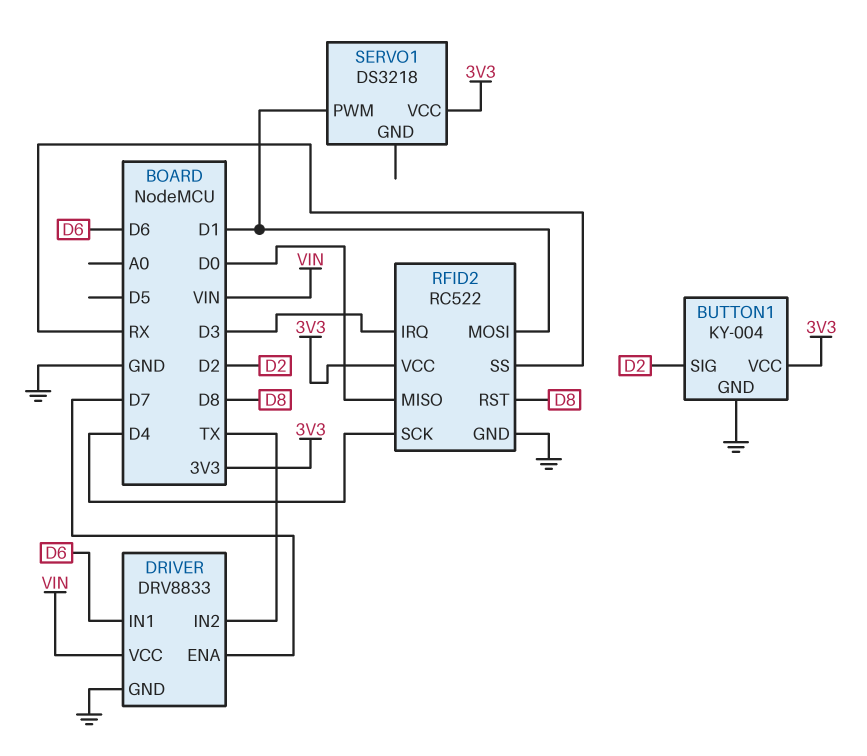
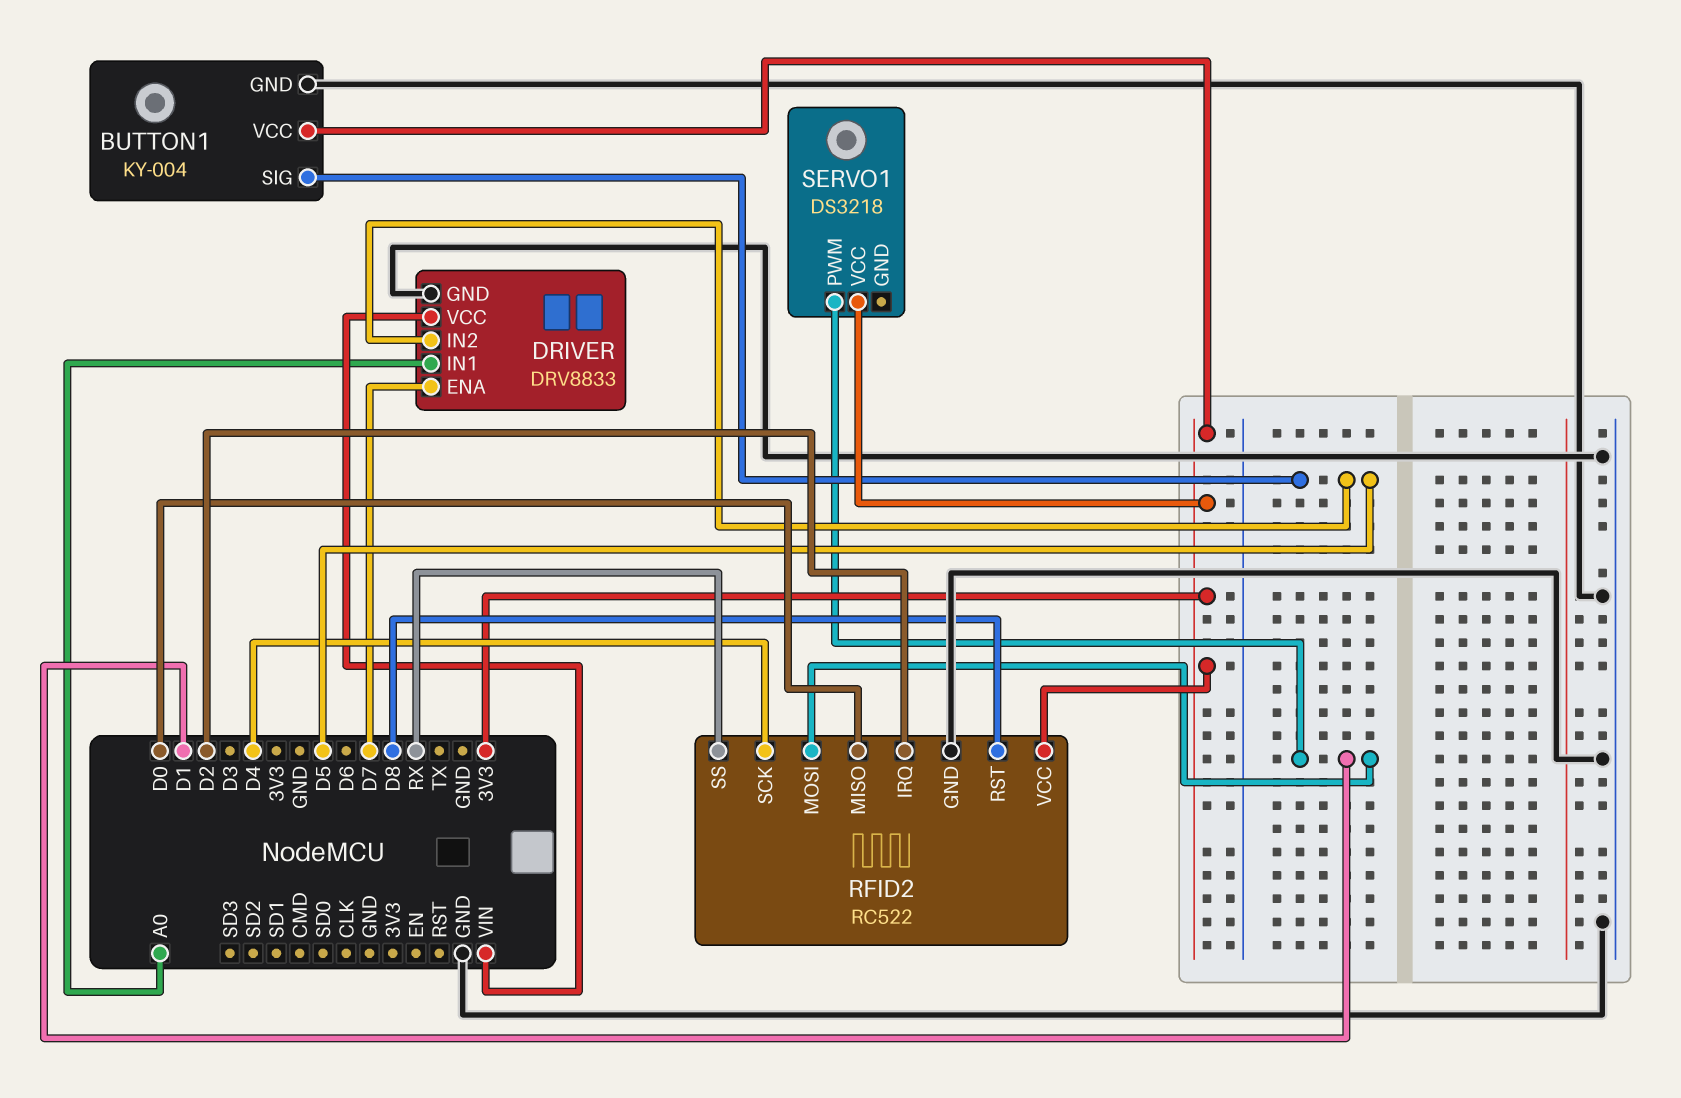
BUTTON1 pin SIG: D2 -> D5
DRIVER pin IN1: D6 -> A0
DRIVER pin IN2: TX -> D5
RFID2 pin IRQ: D3 -> D2

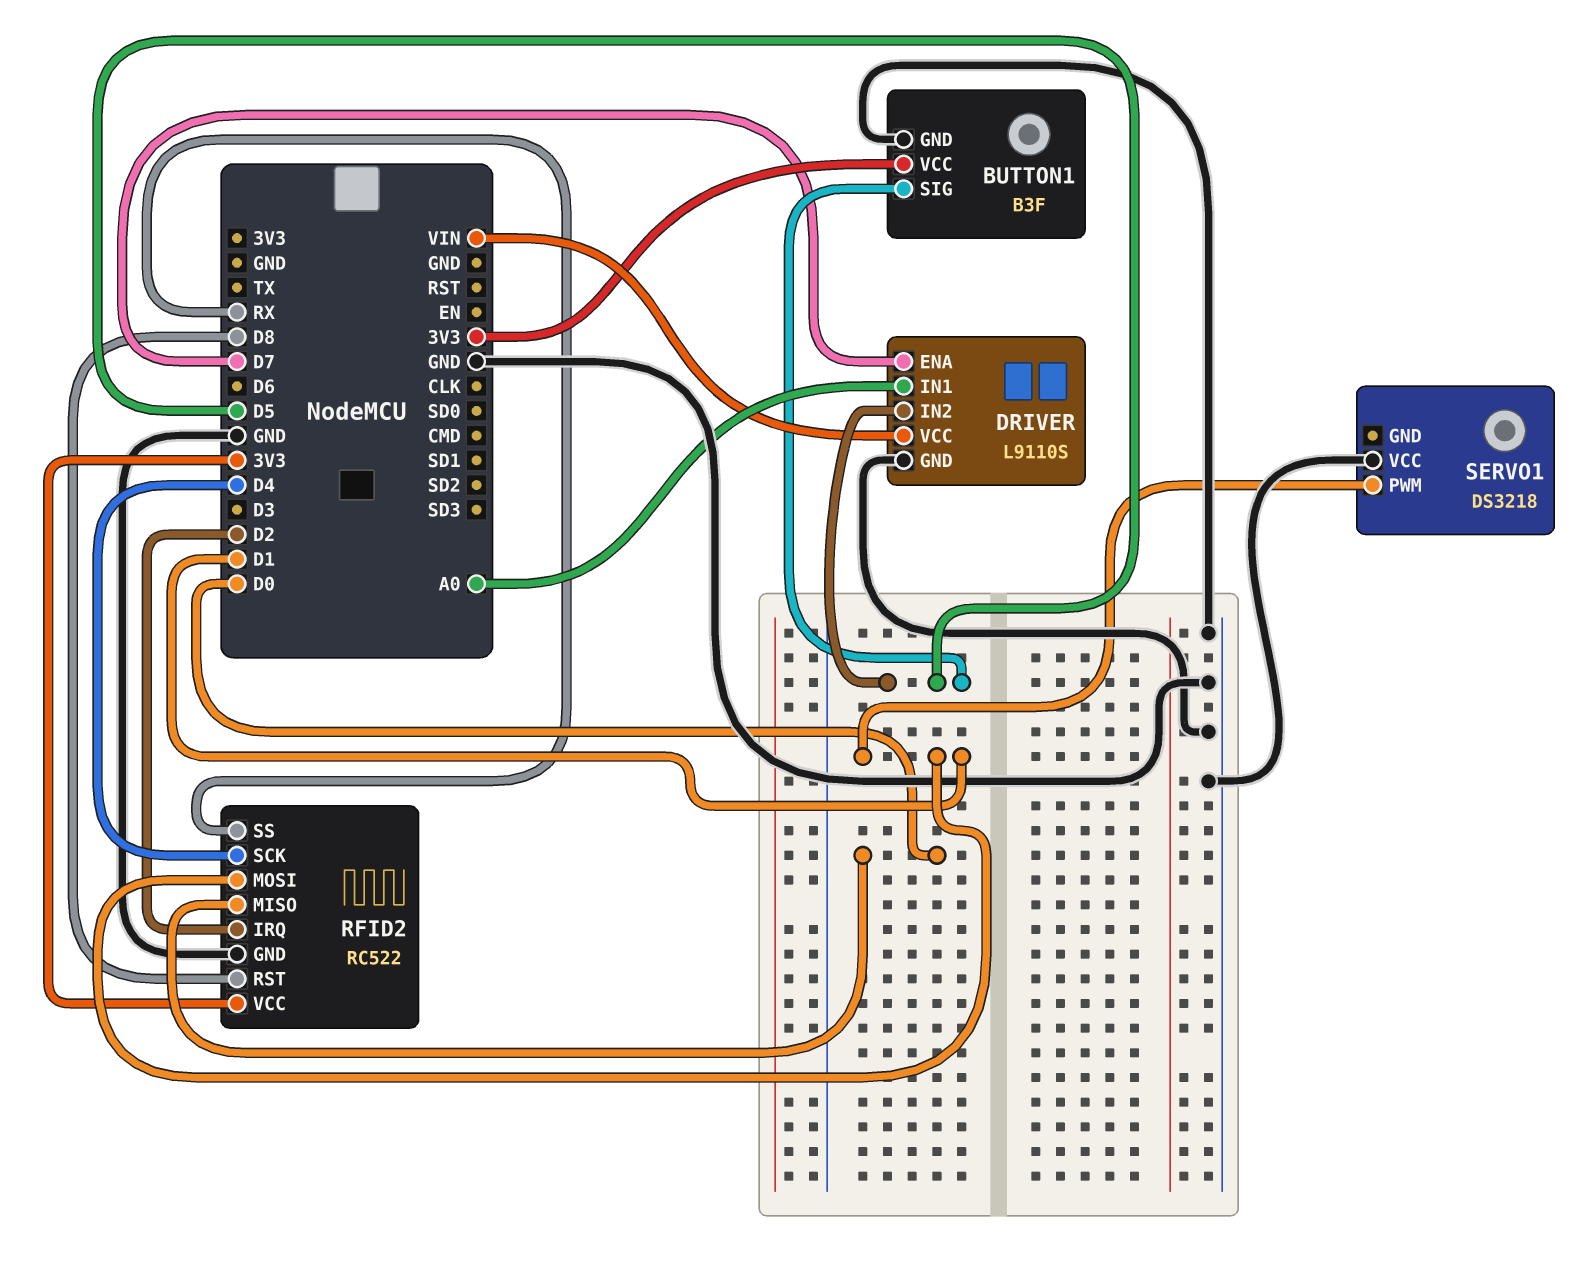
BUTTON1: KY-004 -> B3F
DRIVER: DRV8833 -> L9110S
SERVO1 pin VCC: 3V3 -> GND

